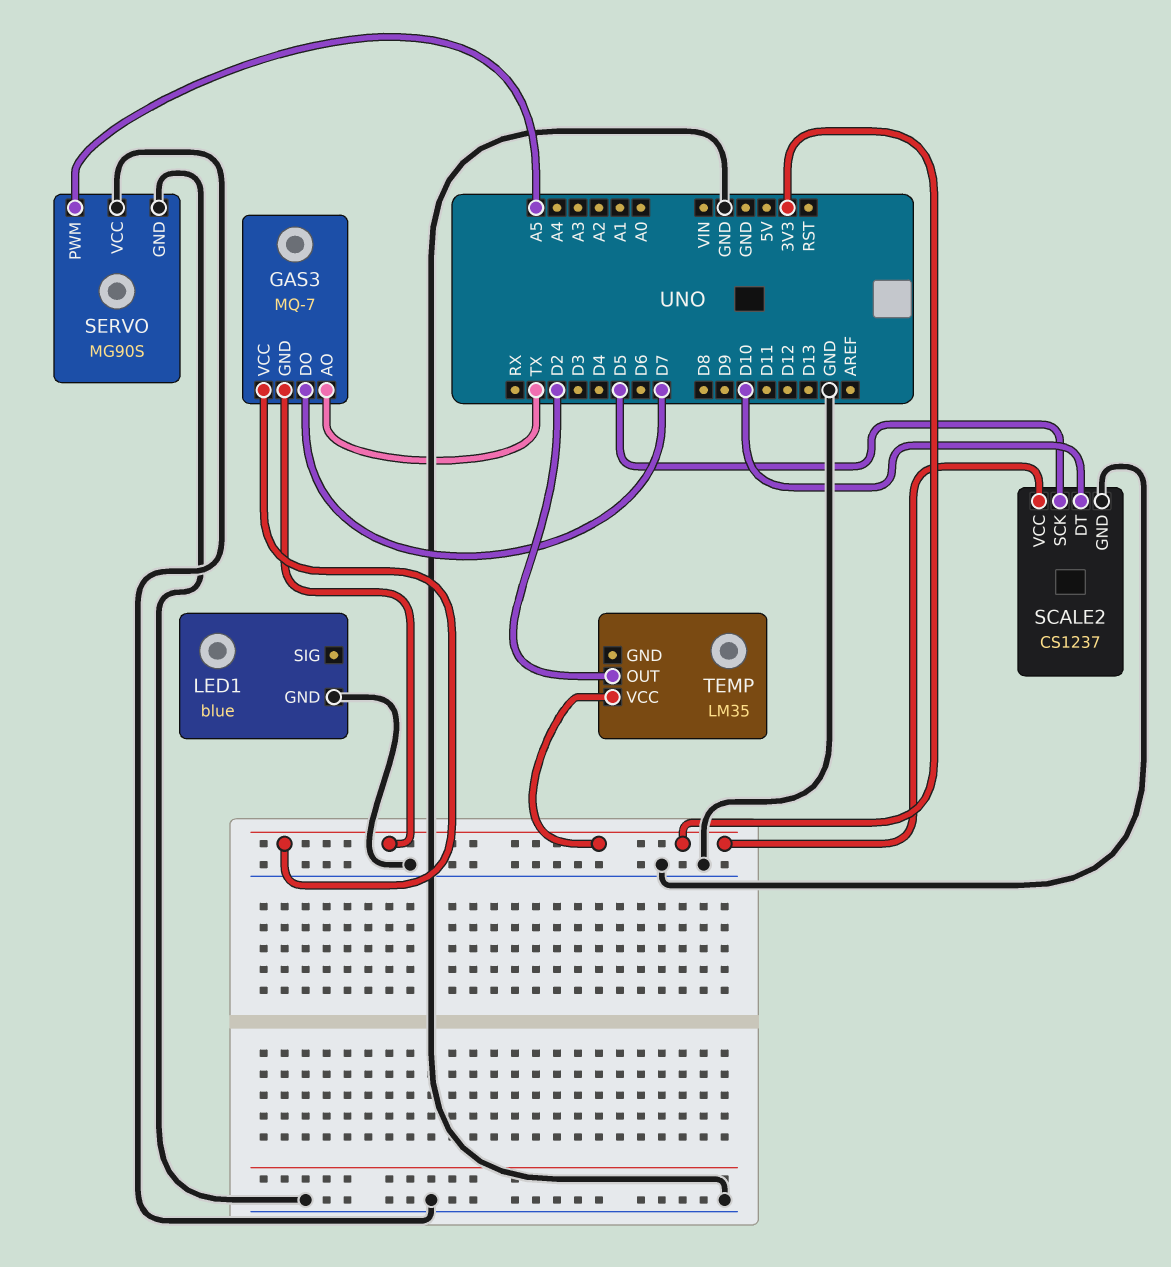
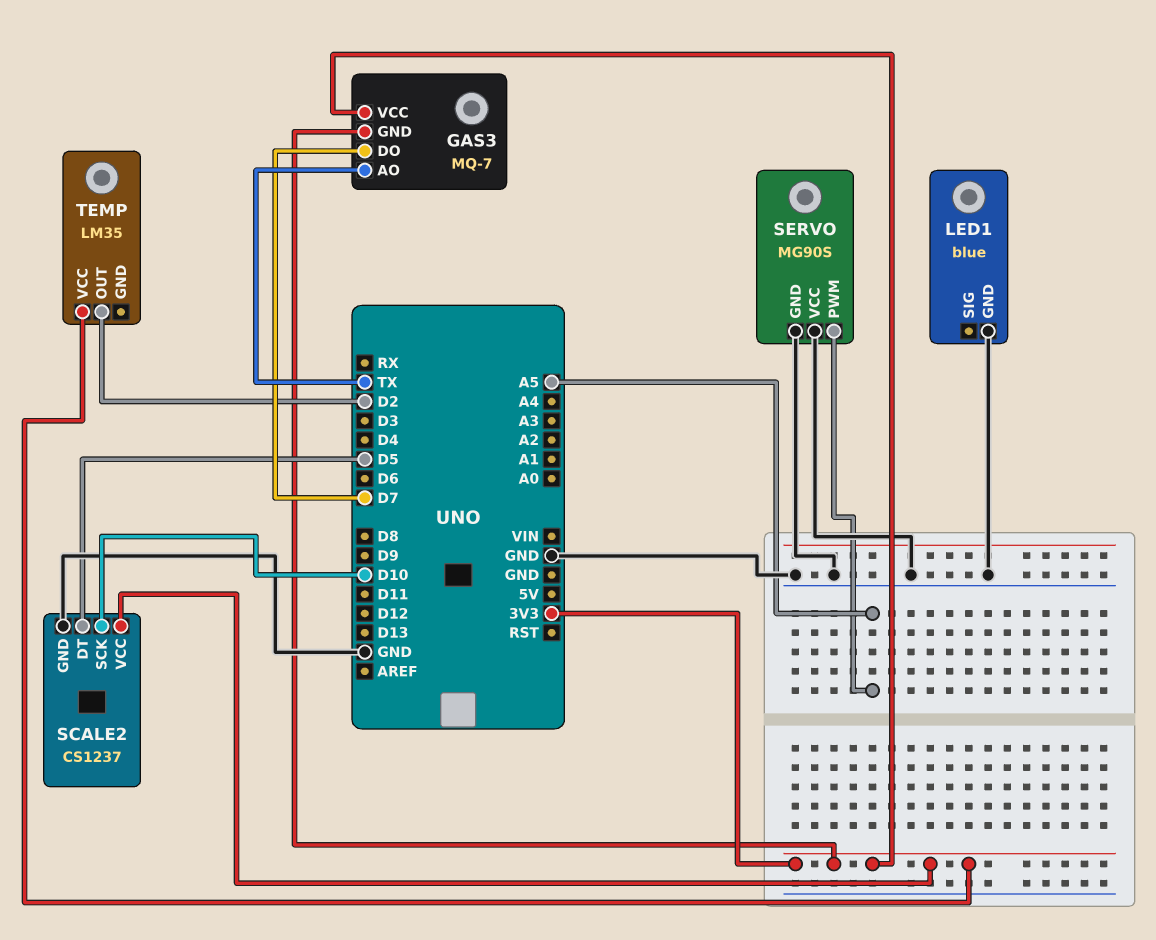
SCALE2 pin DT: D10 -> D5
SCALE2 pin SCK: D5 -> D10

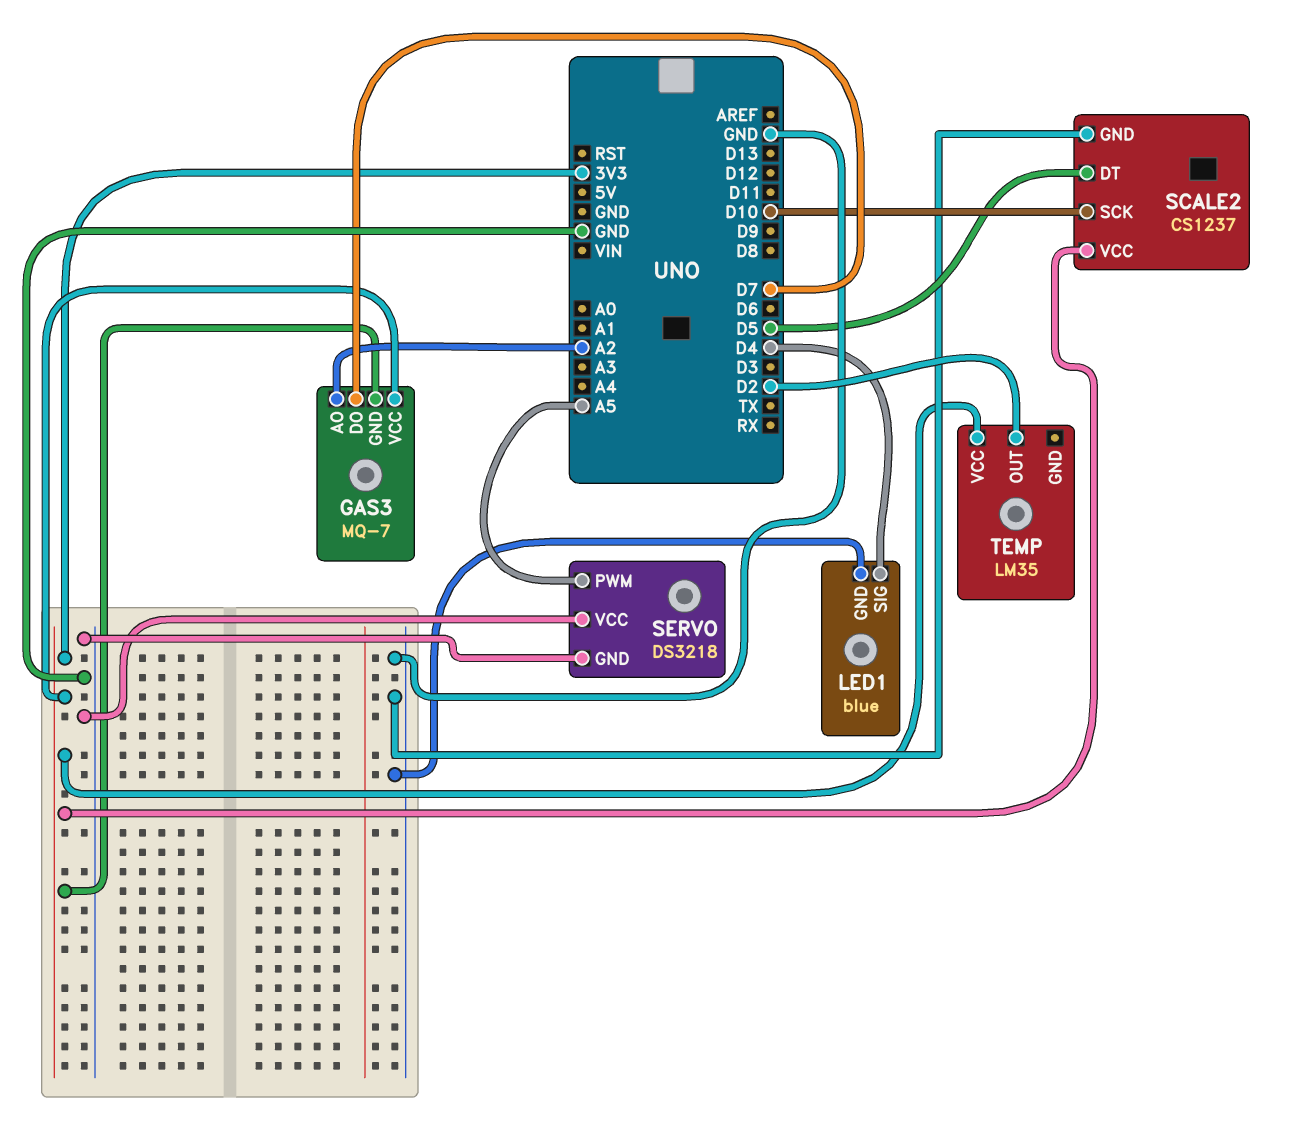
GAS3 pin AO: TX -> A2
LED1 pin SIG: none -> D4
SERVO: MG90S -> DS3218

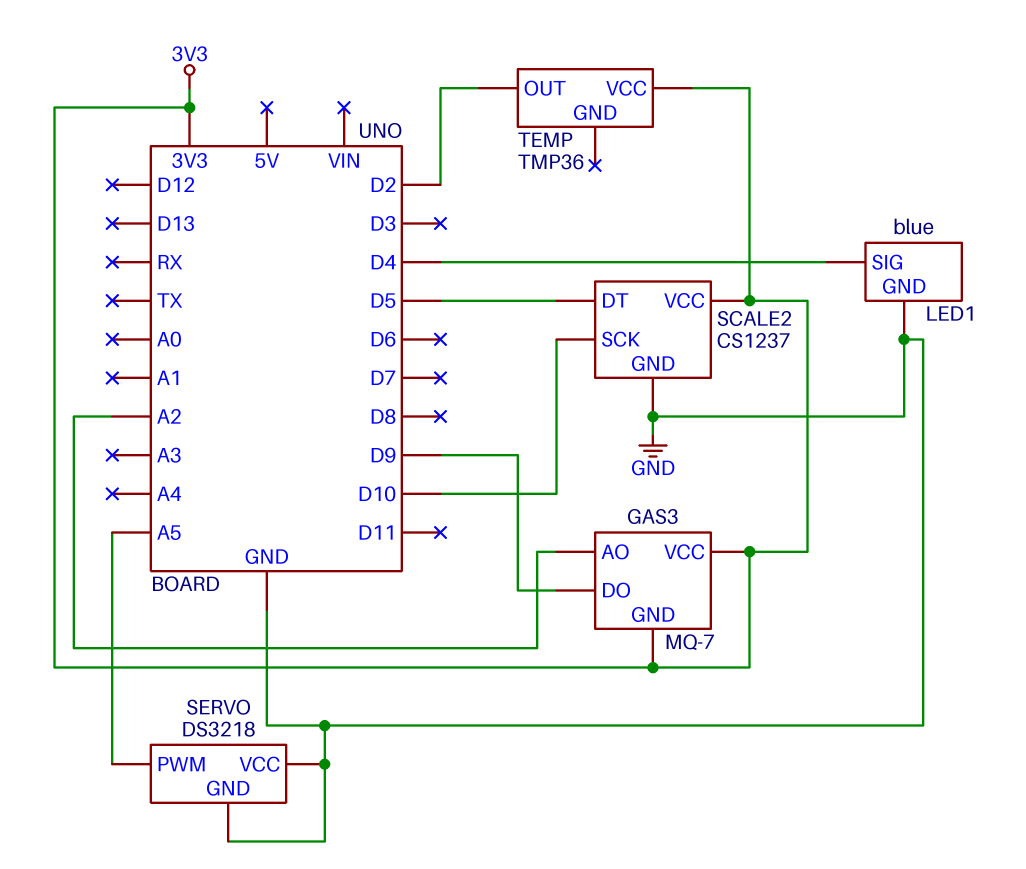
GAS3 pin DO: D7 -> D9
TEMP: LM35 -> TMP36

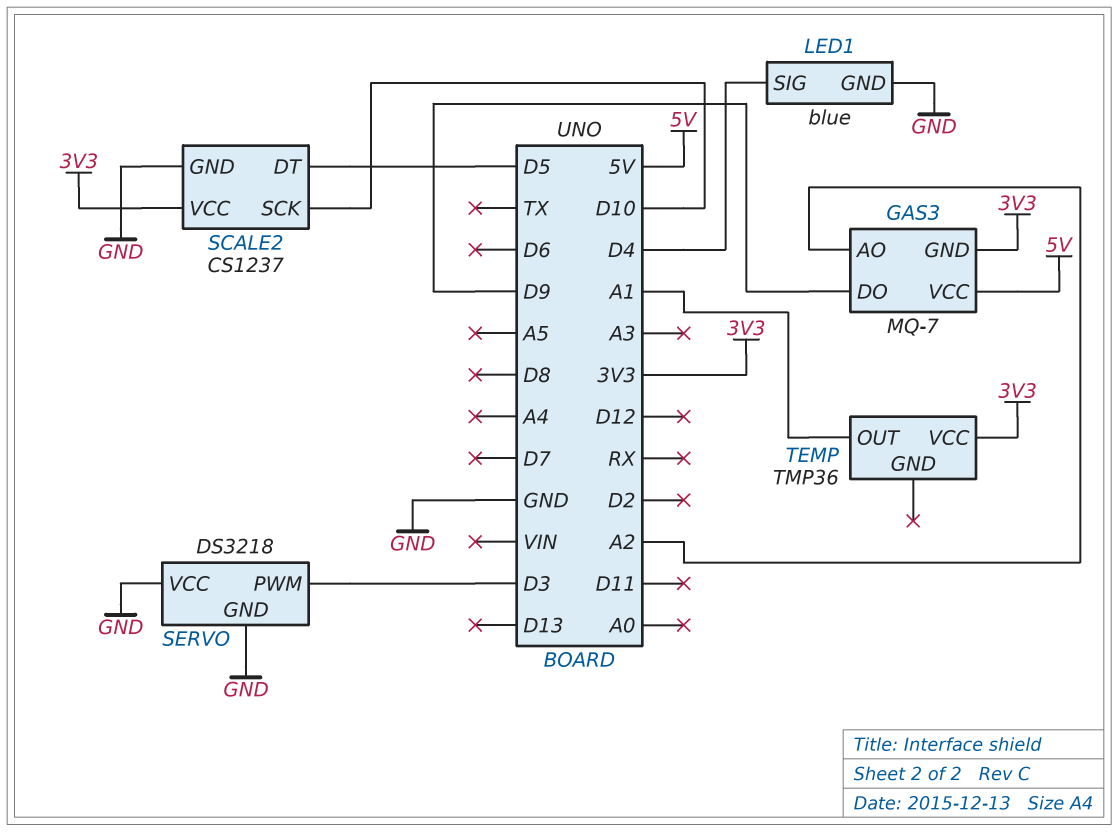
GAS3 pin VCC: 3V3 -> 5V
SERVO pin PWM: A5 -> D3
TEMP pin OUT: D2 -> A1

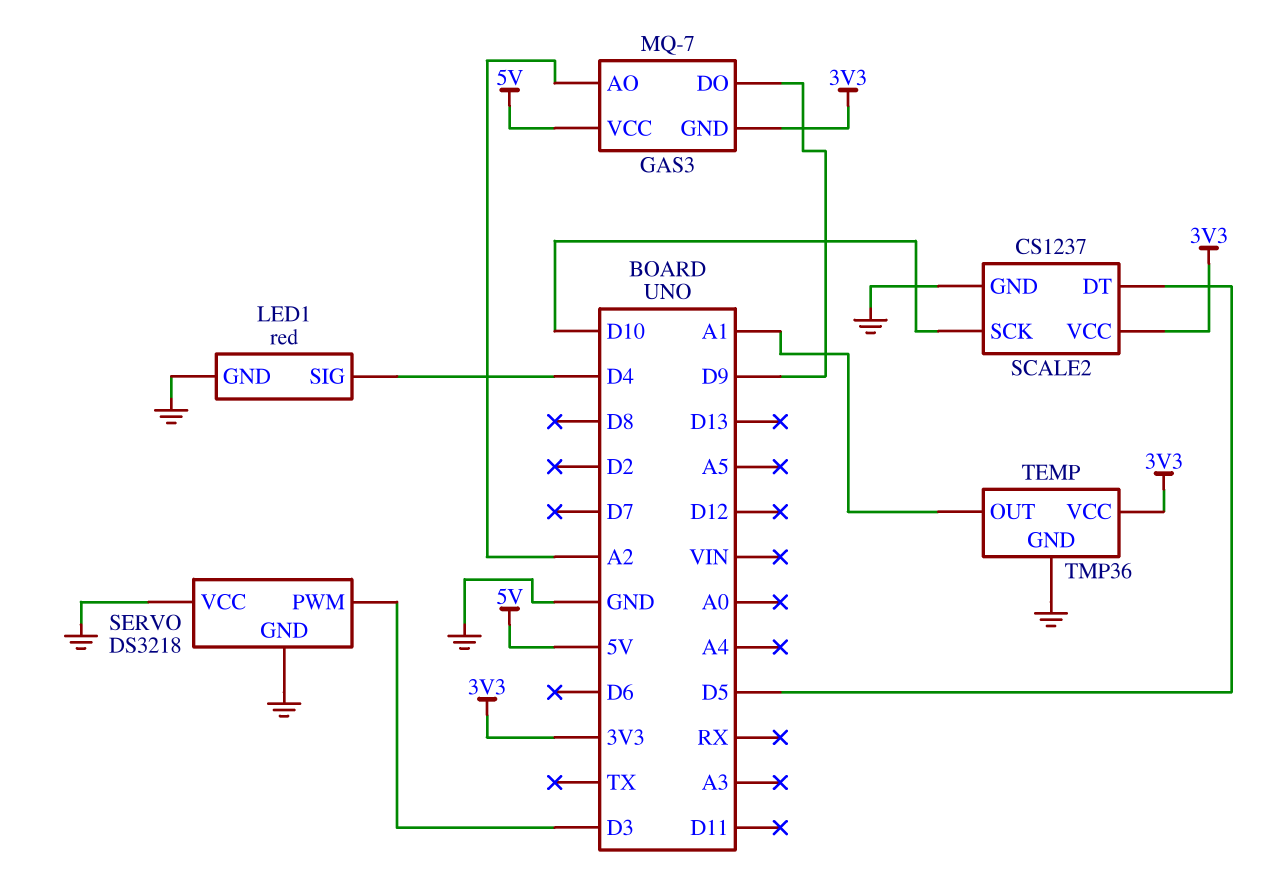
LED1: blue -> red
TEMP pin GND: none -> GND

